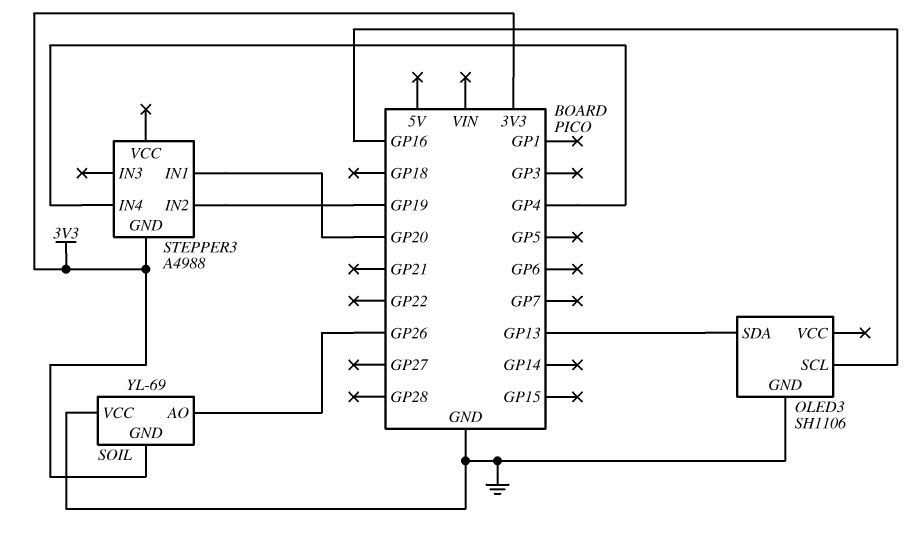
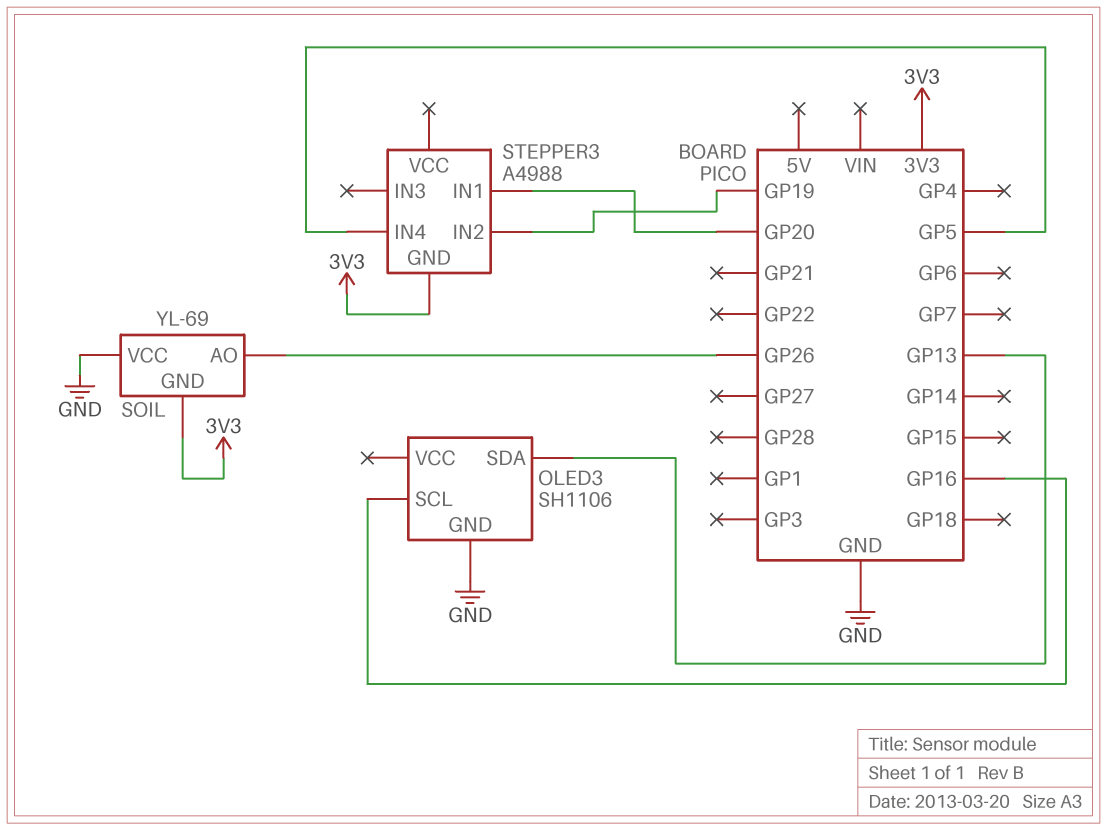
STEPPER3 pin IN4: GP4 -> GP5

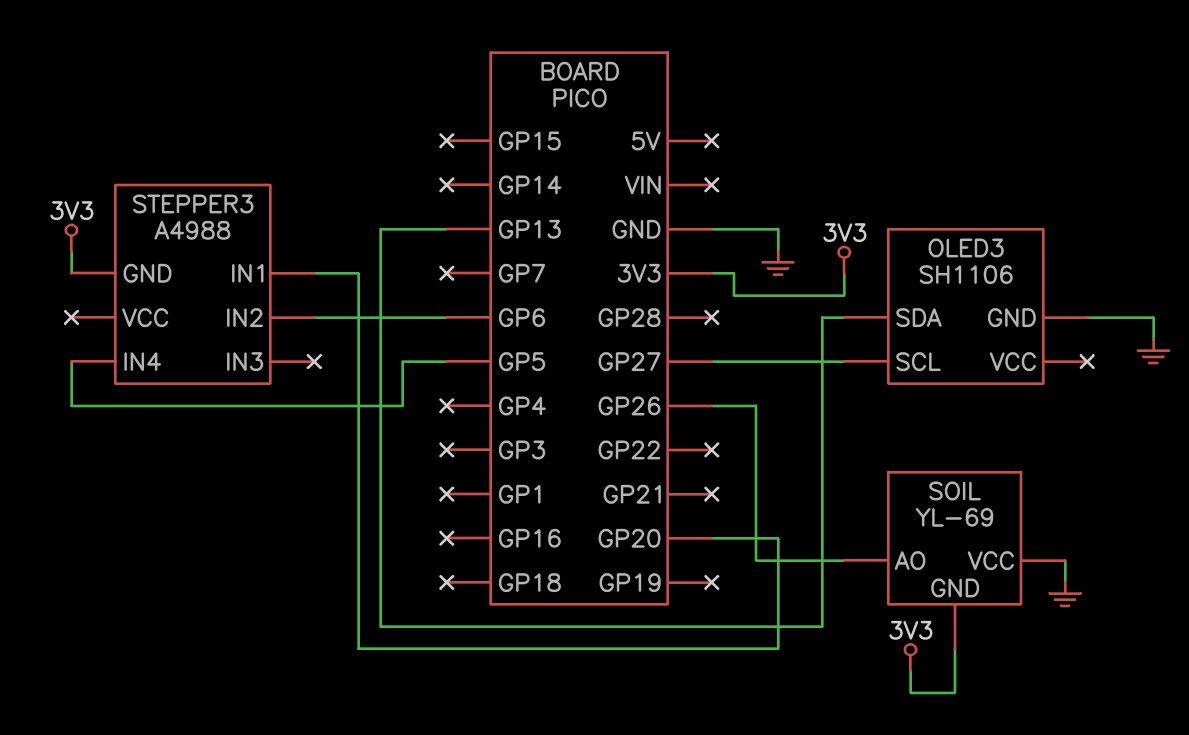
OLED3 pin SCL: GP16 -> GP27
STEPPER3 pin IN2: GP19 -> GP6

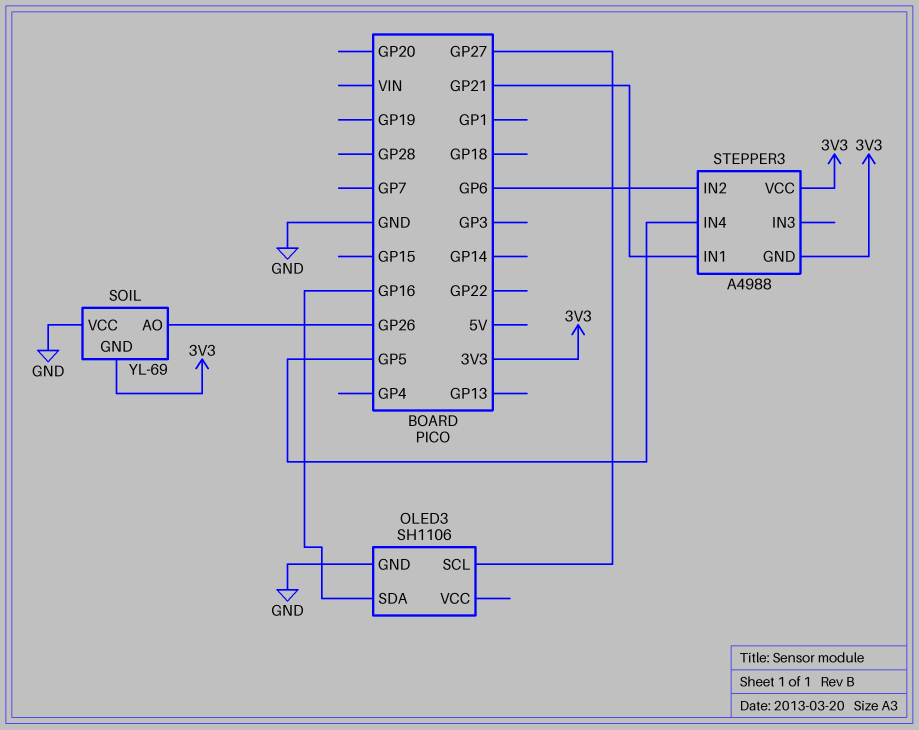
OLED3 pin SDA: GP13 -> GP16
STEPPER3 pin IN1: GP20 -> GP21
STEPPER3 pin VCC: none -> 3V3

